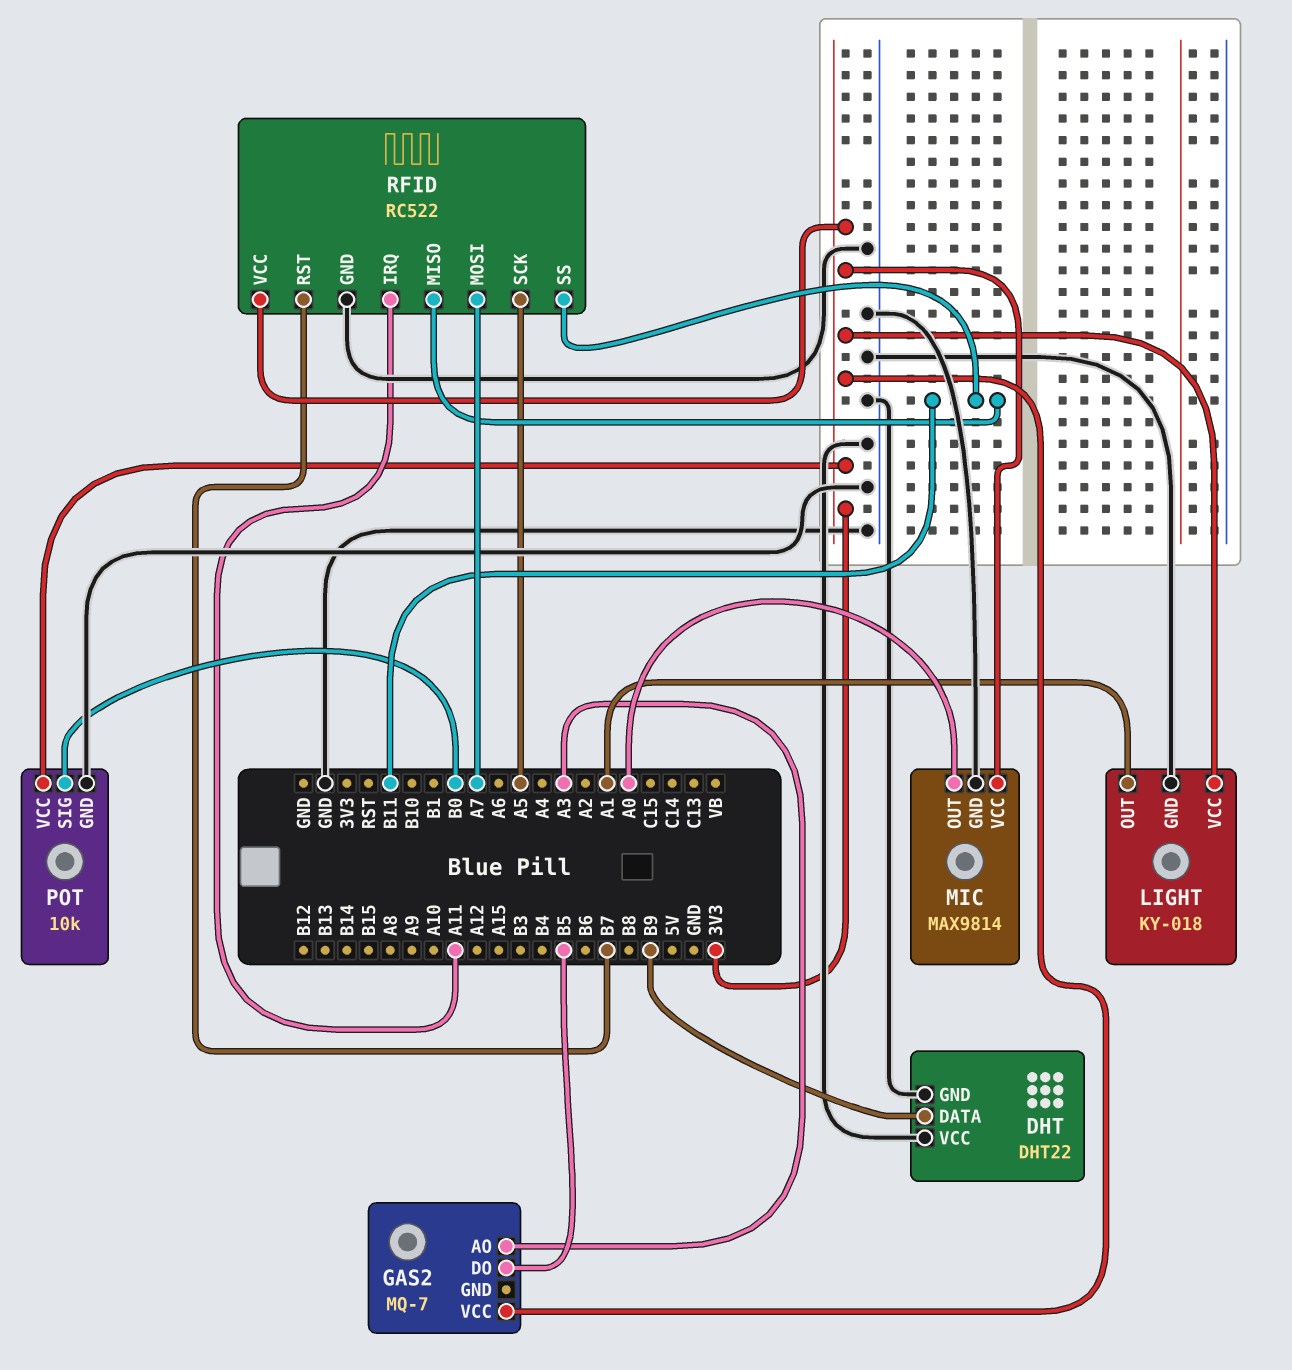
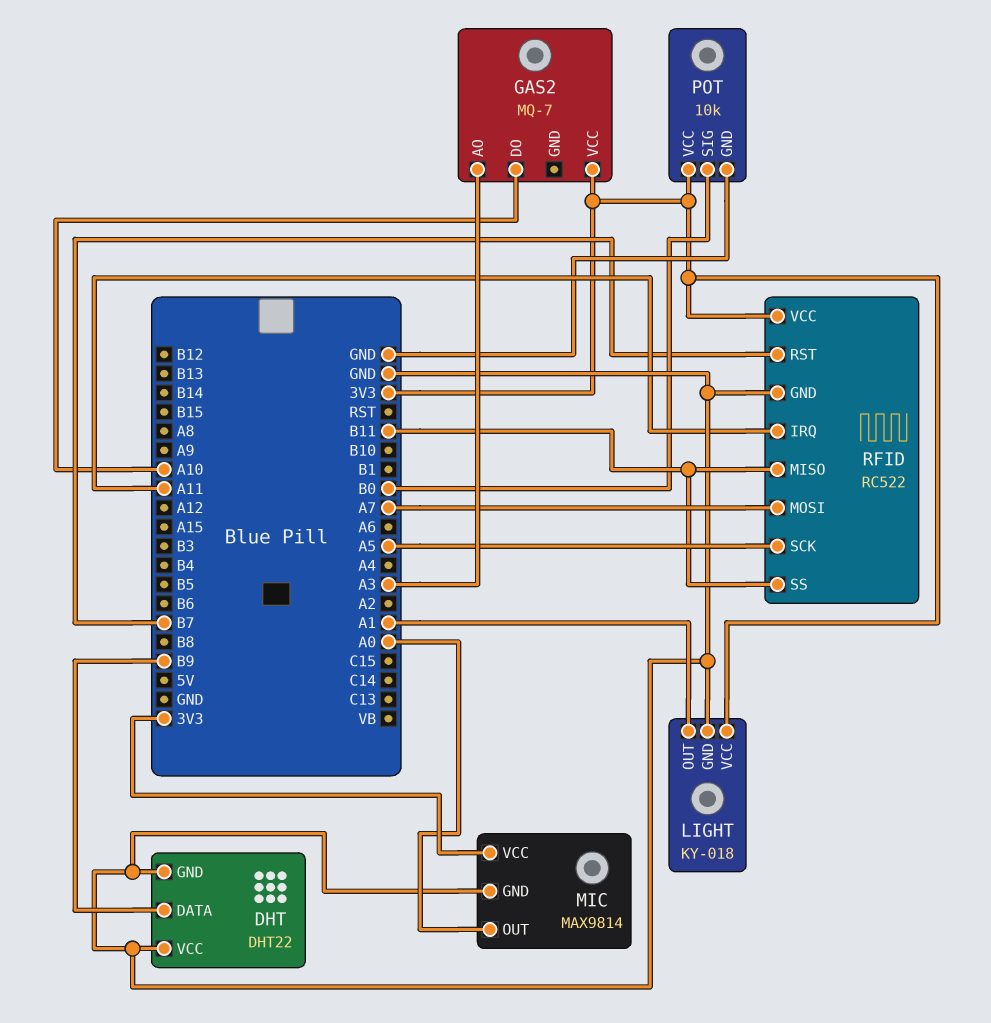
GAS2 pin DO: B5 -> A10

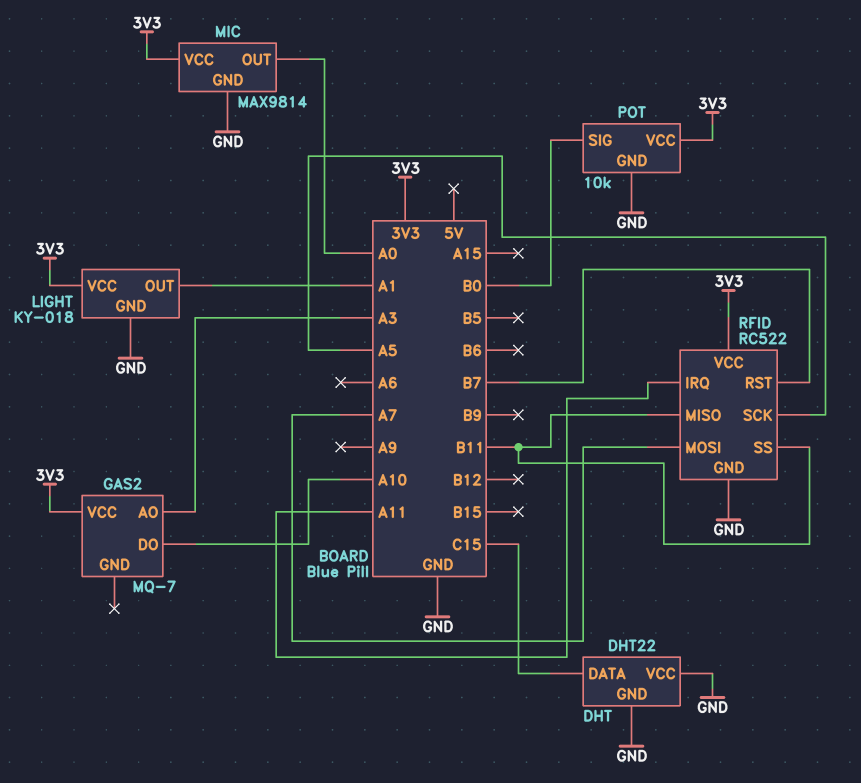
DHT pin DATA: B9 -> C15

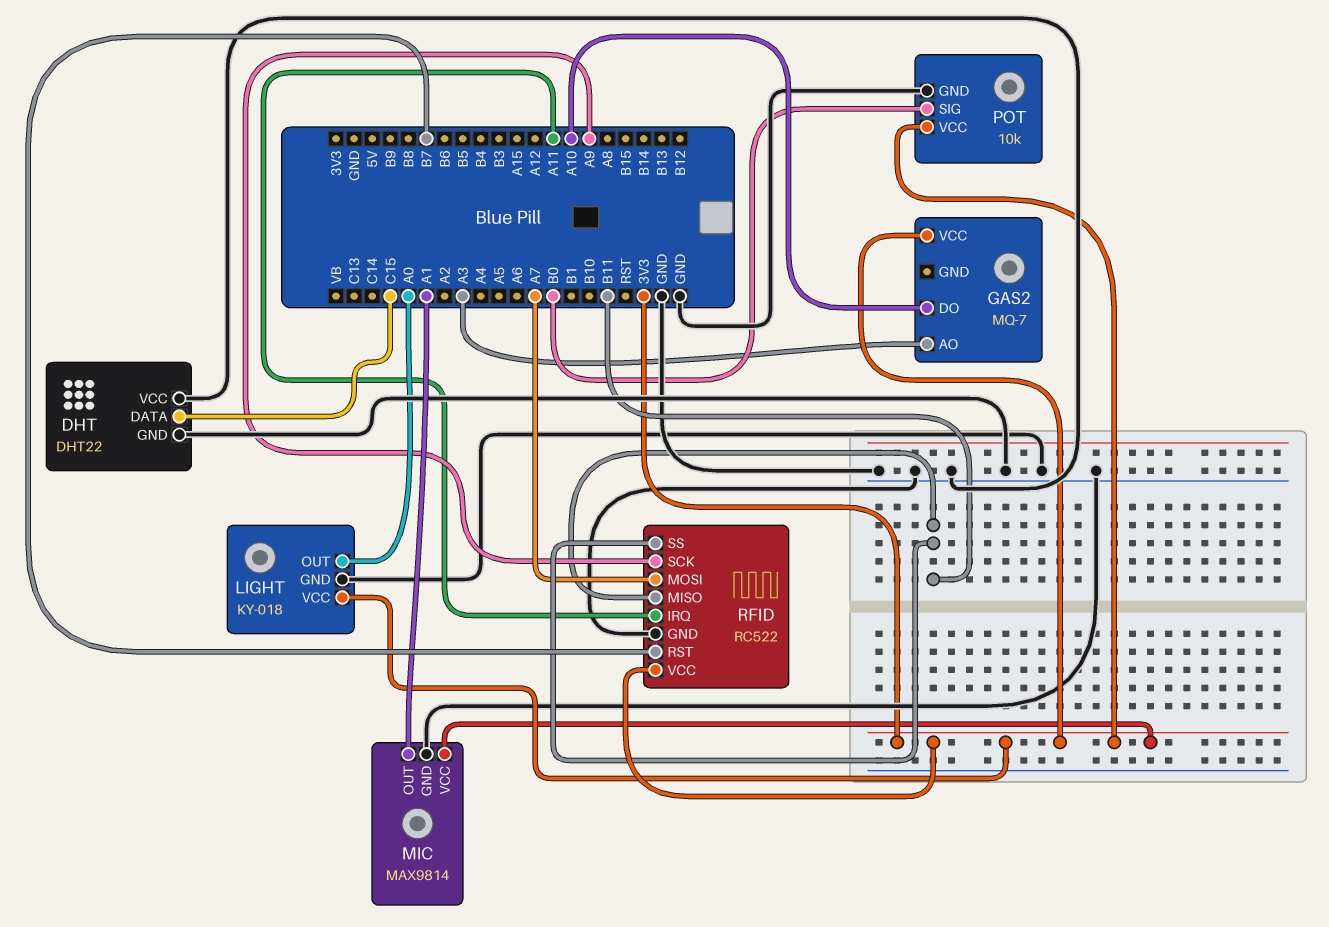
LIGHT pin OUT: A1 -> A0
MIC pin OUT: A0 -> A1
RFID pin SCK: A5 -> A9

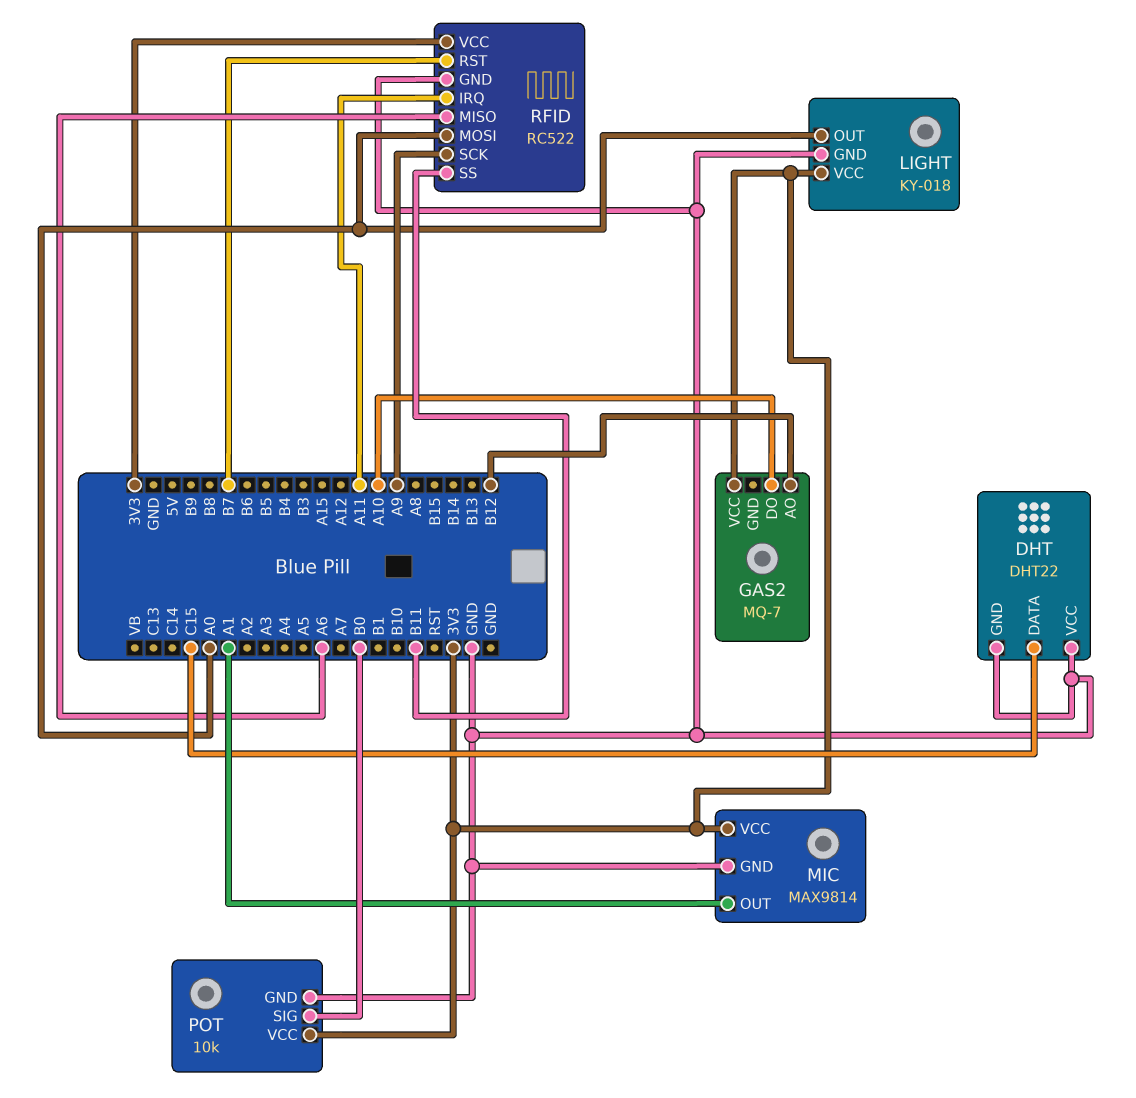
GAS2 pin AO: A3 -> B12
RFID pin MISO: B11 -> A6
RFID pin MOSI: A7 -> A0

